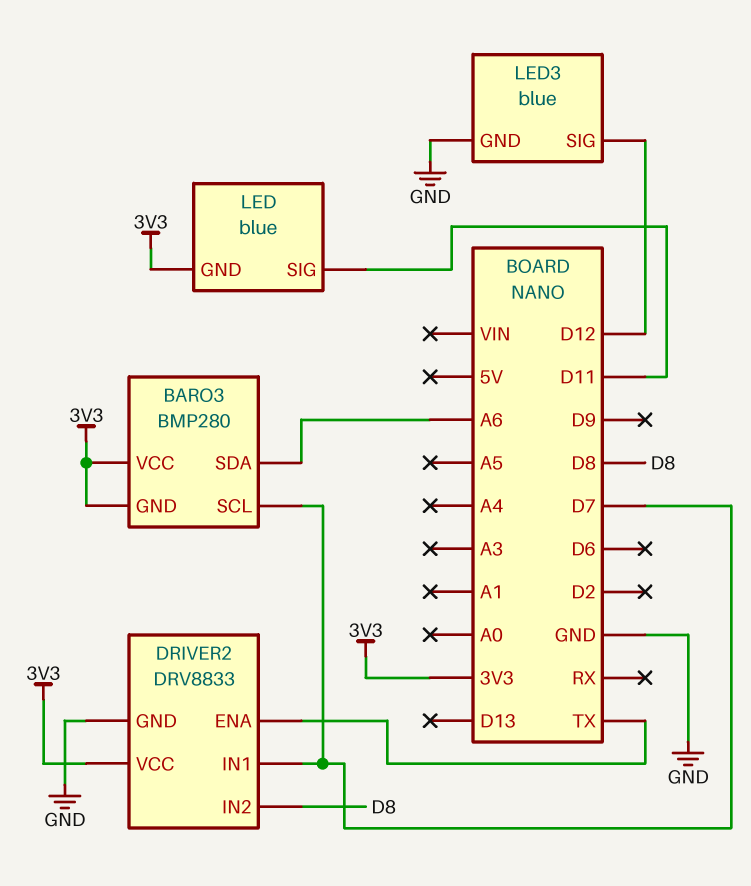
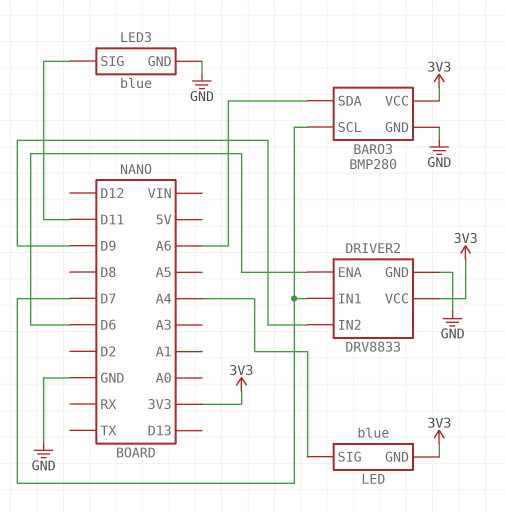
BARO3 pin GND: 3V3 -> GND
DRIVER2 pin ENA: TX -> D6
DRIVER2 pin IN2: D8 -> D9
LED pin SIG: D11 -> A4
LED3 pin SIG: D12 -> D11

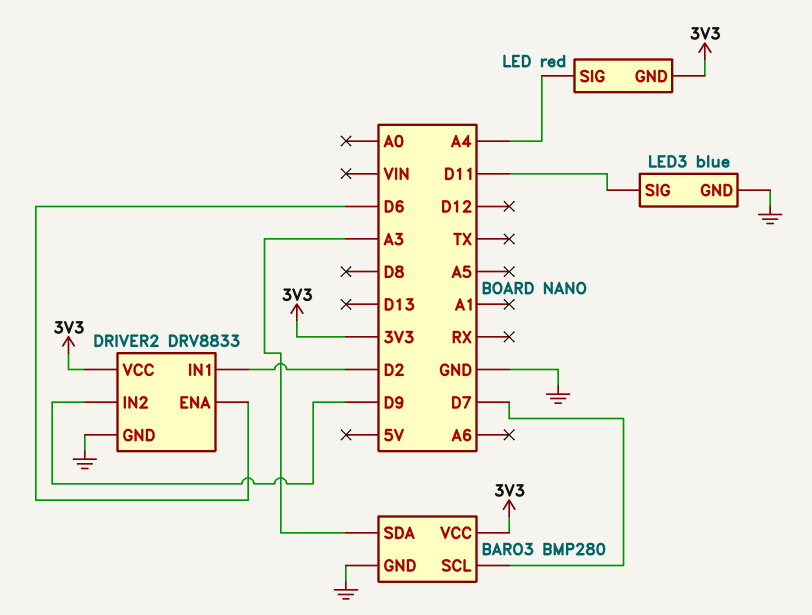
BARO3 pin SDA: A6 -> A3
DRIVER2 pin IN1: D7 -> D2
LED: blue -> red

